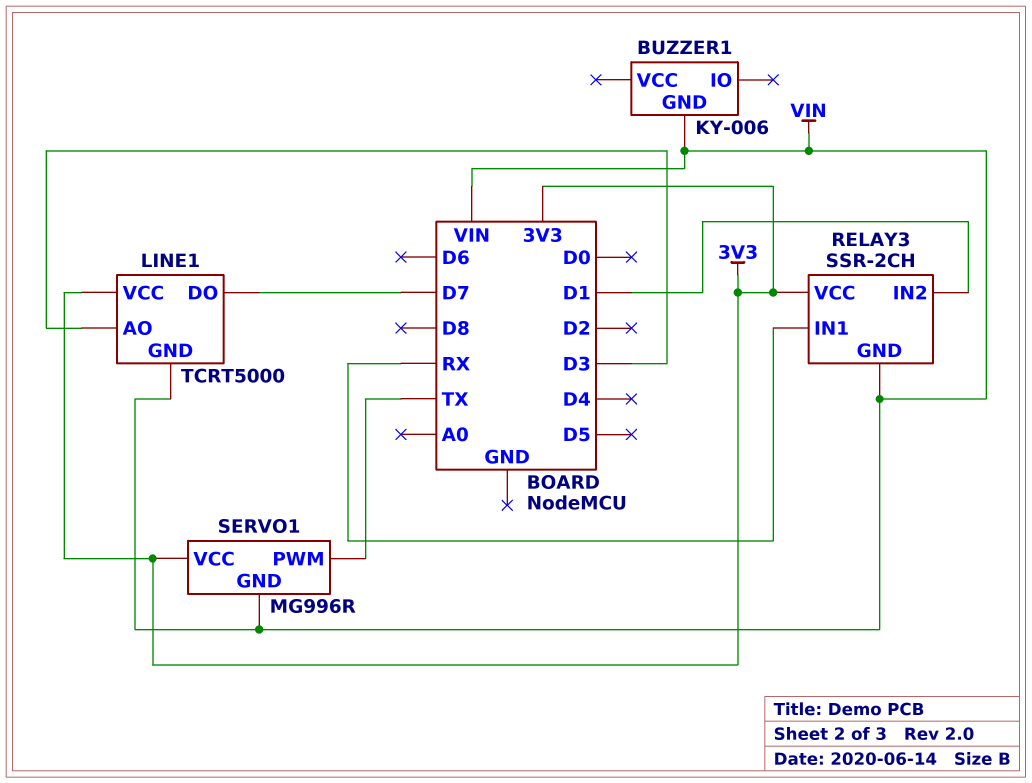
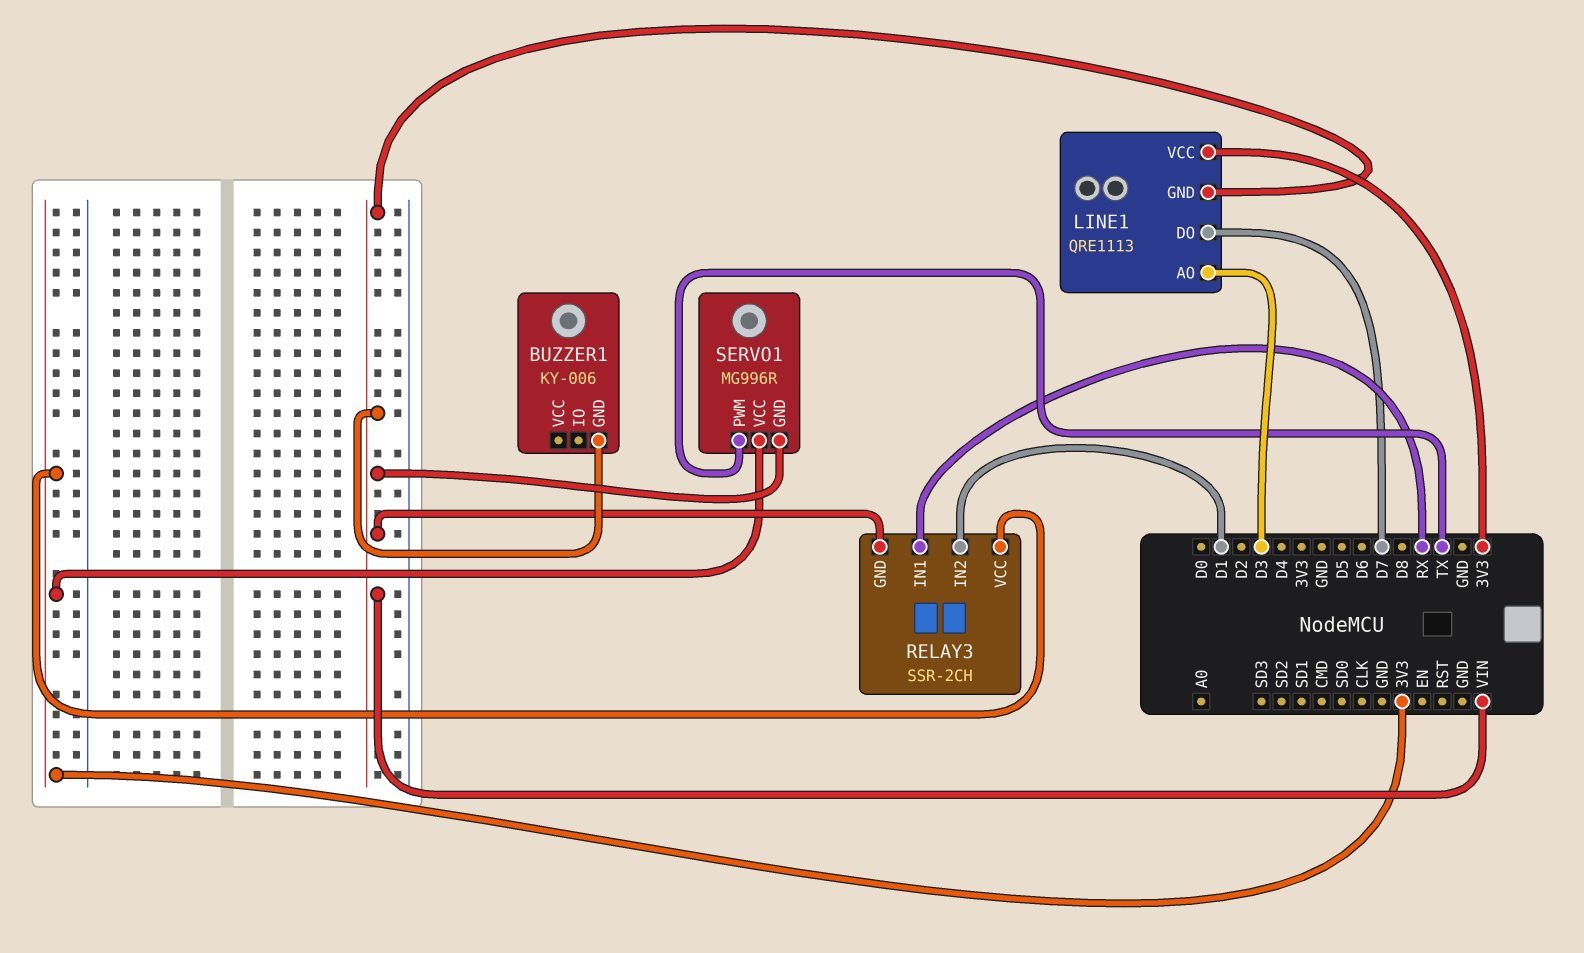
LINE1: TCRT5000 -> QRE1113

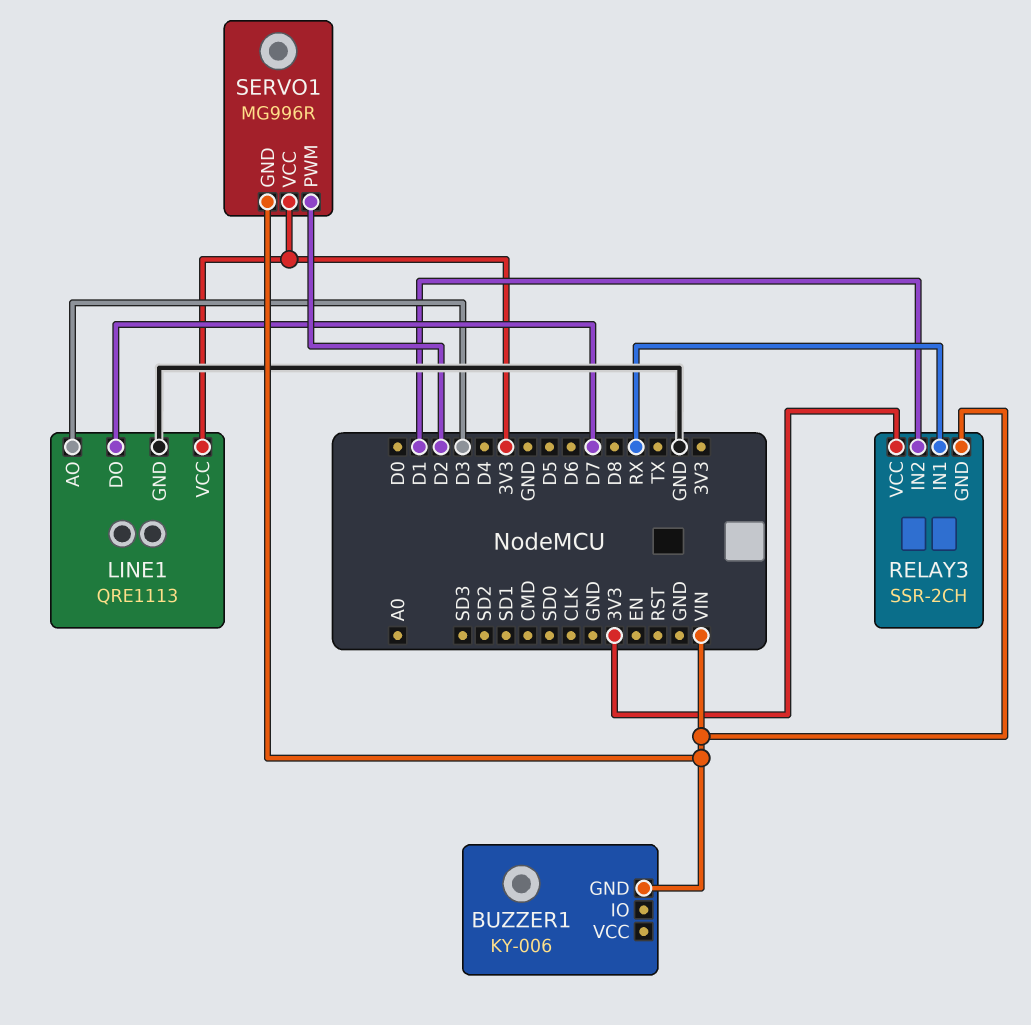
LINE1 pin GND: VIN -> GND
SERVO1 pin PWM: TX -> D2

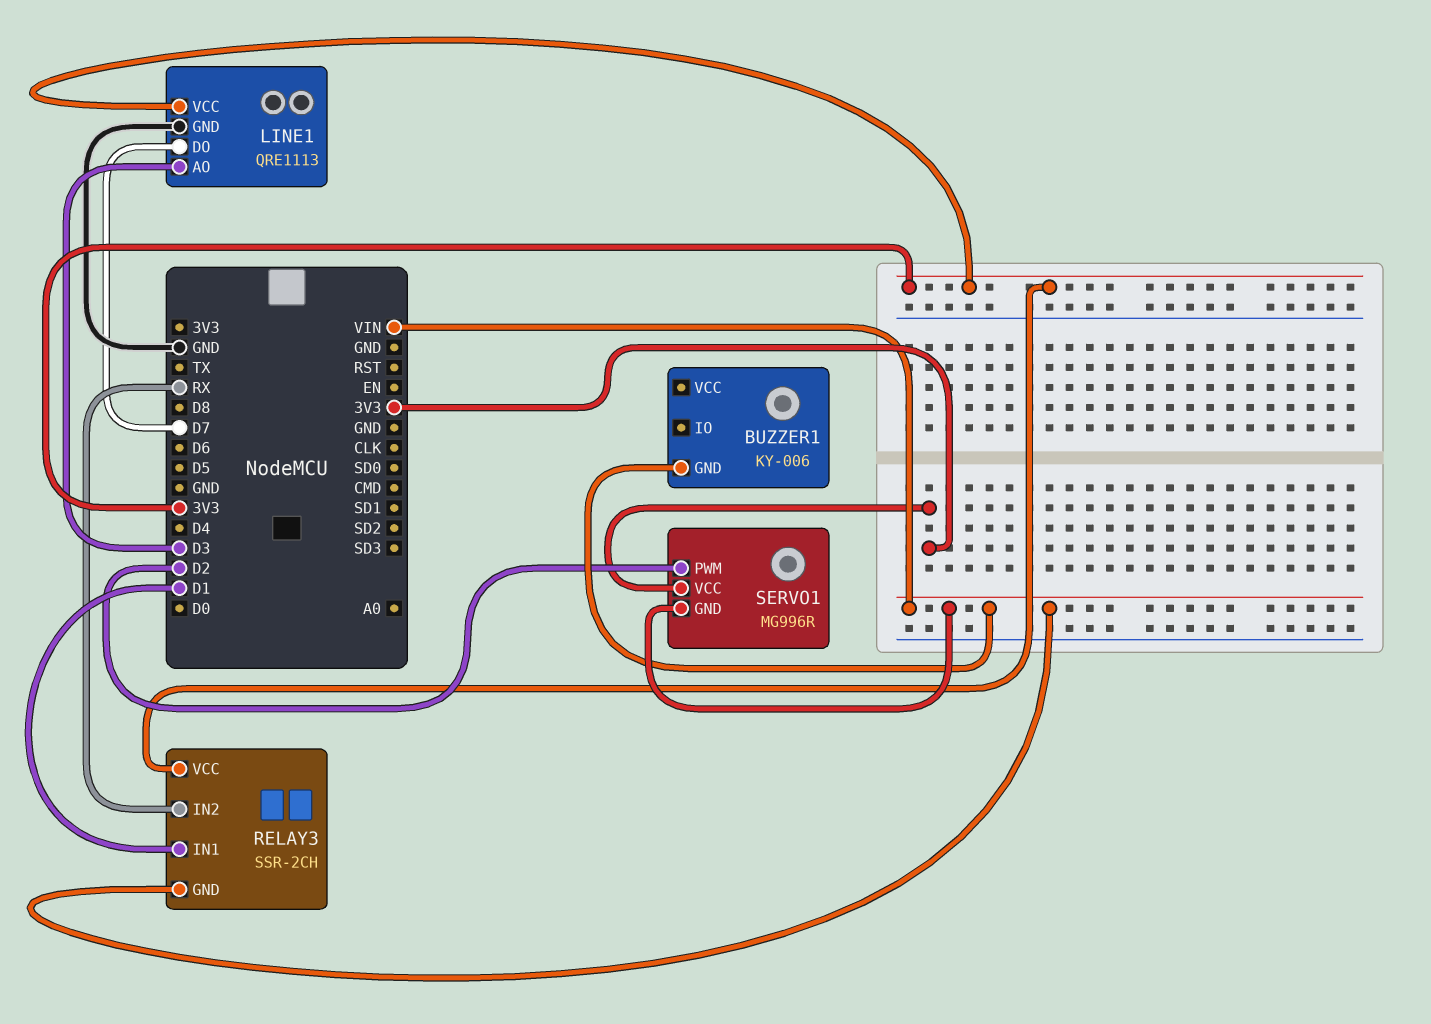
RELAY3 pin IN1: RX -> D1
RELAY3 pin IN2: D1 -> RX

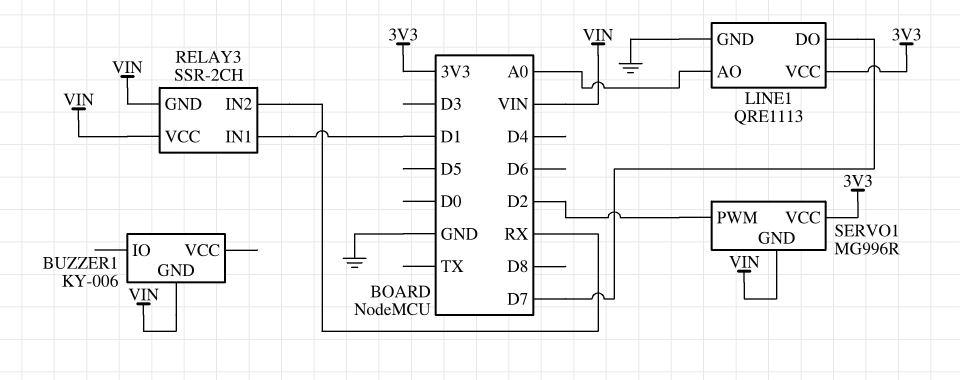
LINE1 pin AO: D3 -> A0
RELAY3 pin VCC: 3V3 -> VIN

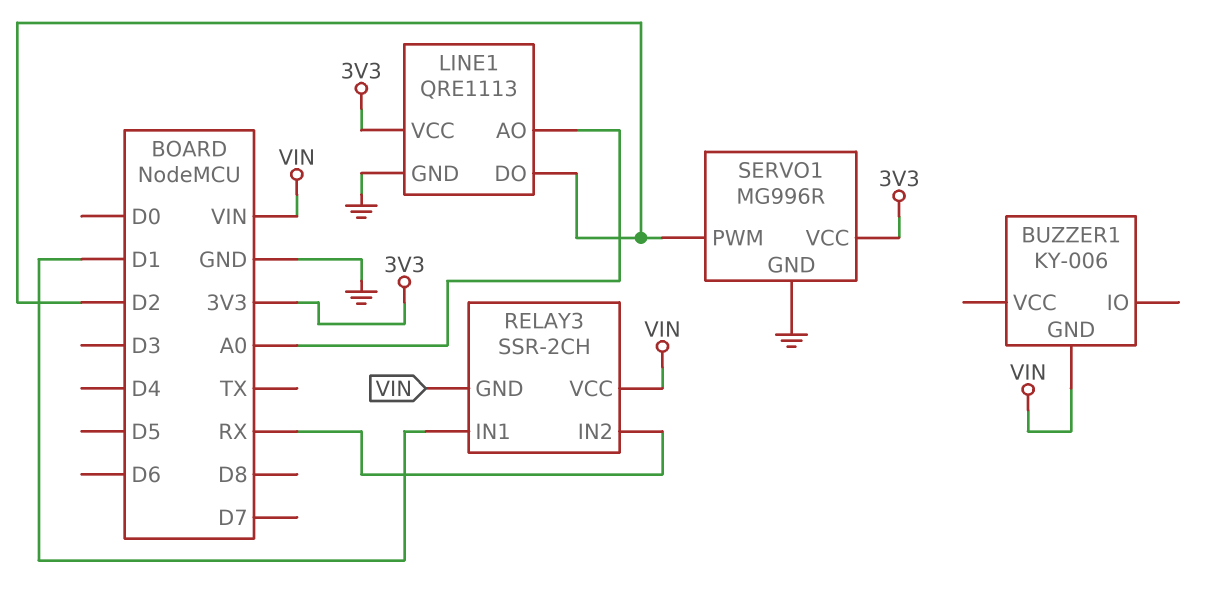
LINE1 pin DO: D7 -> D2
SERVO1 pin GND: VIN -> GND

